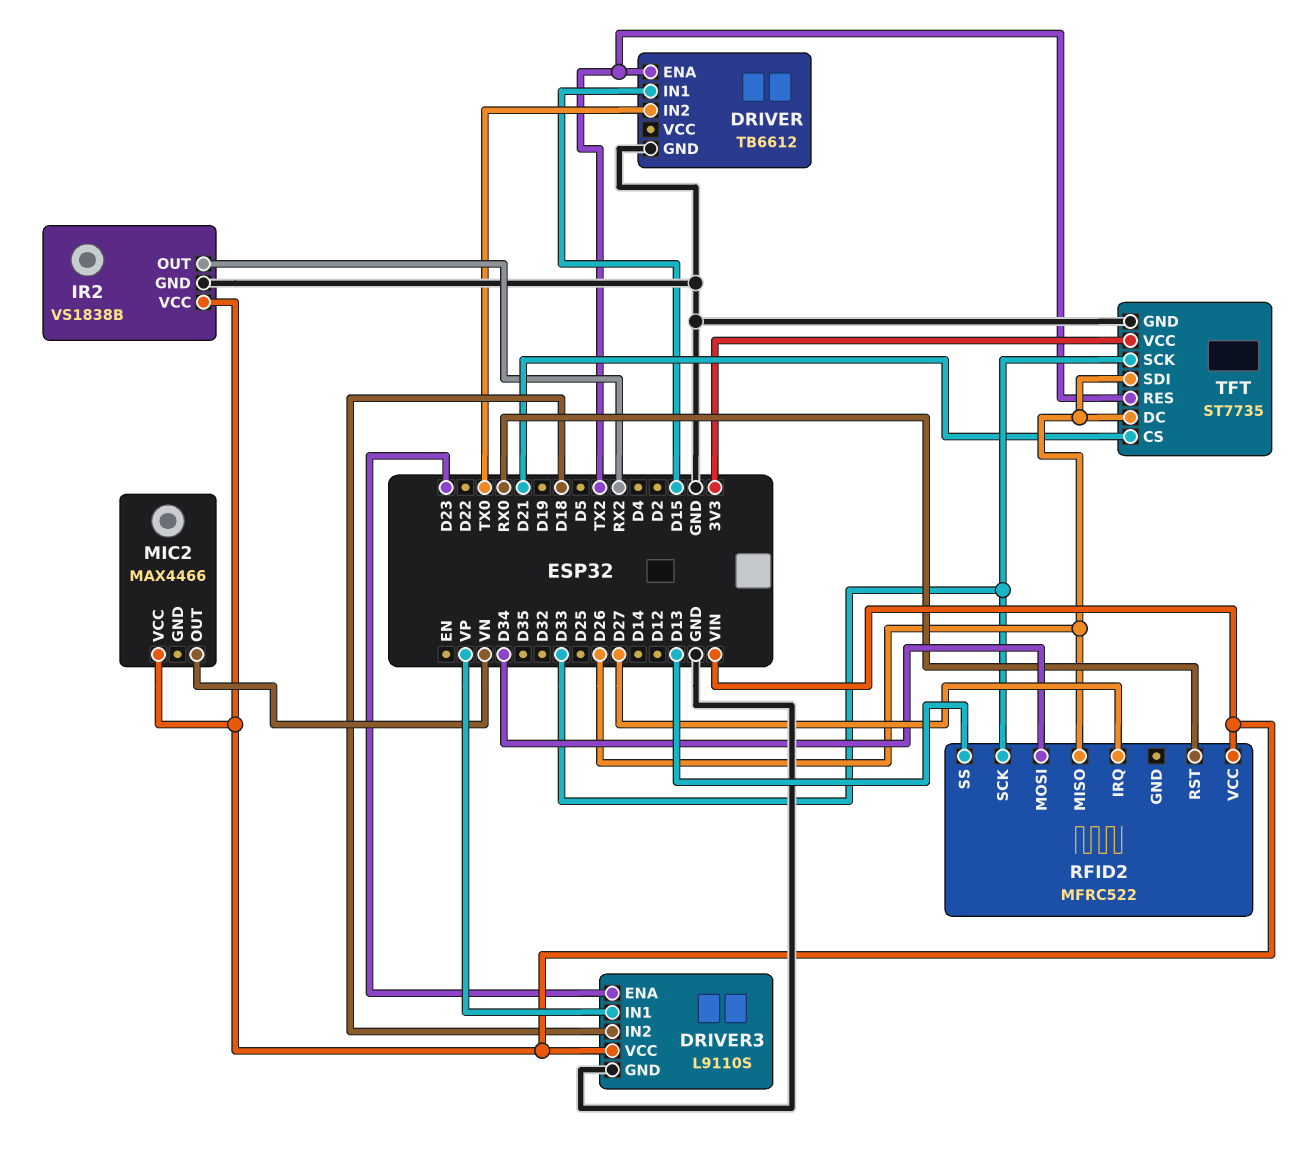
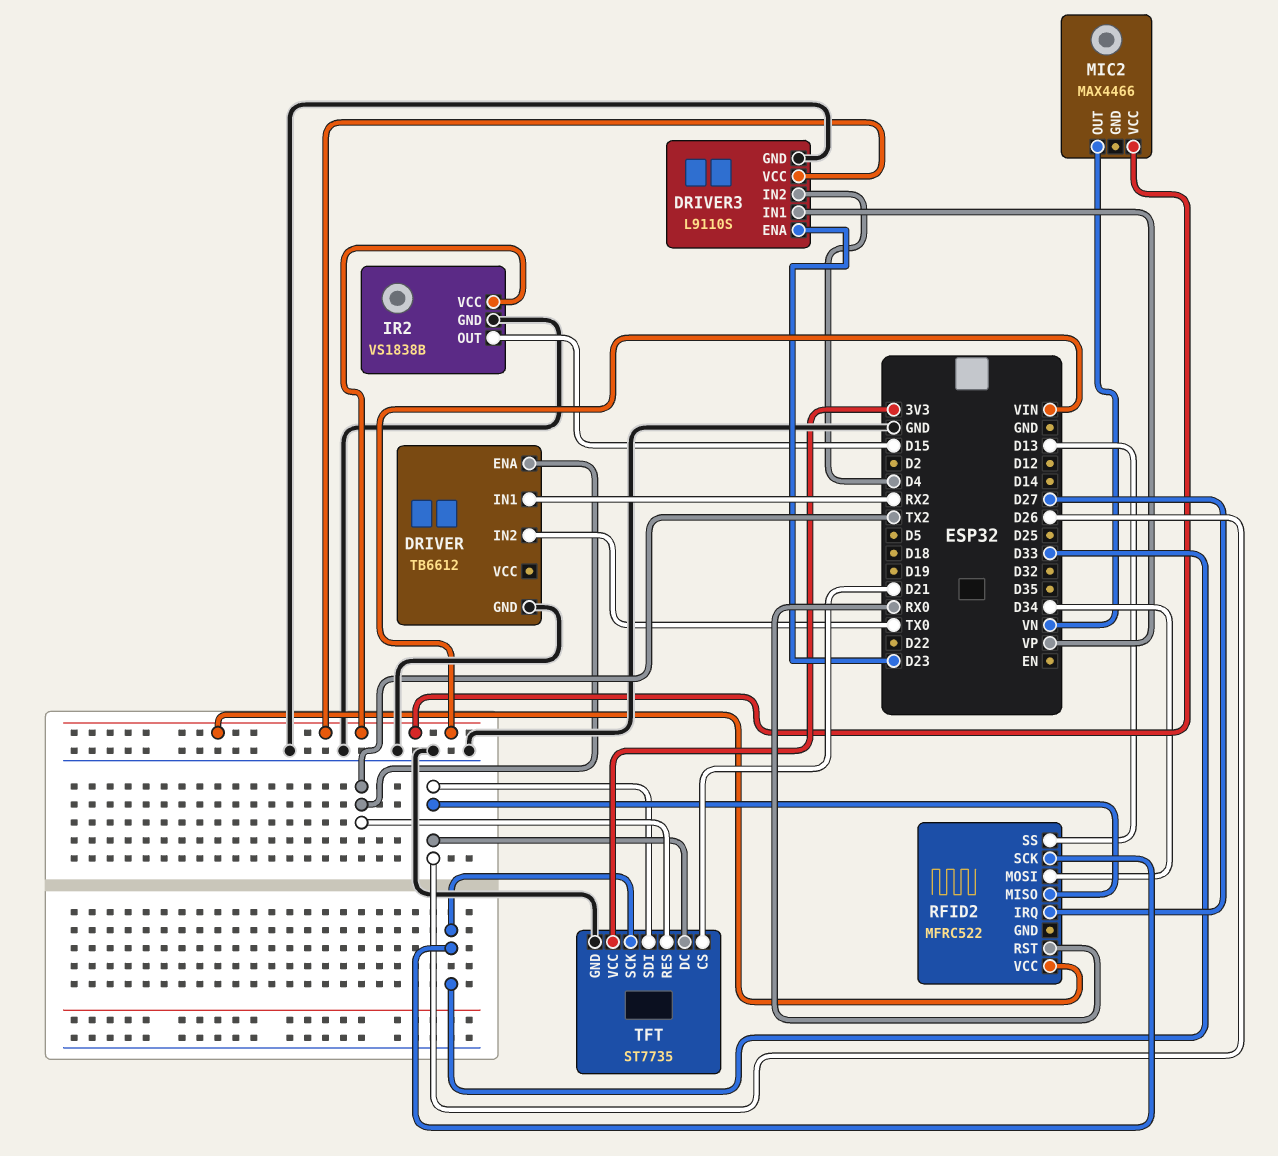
DRIVER pin IN1: D15 -> RX2
DRIVER3 pin IN2: D18 -> D4
IR2 pin OUT: RX2 -> D15

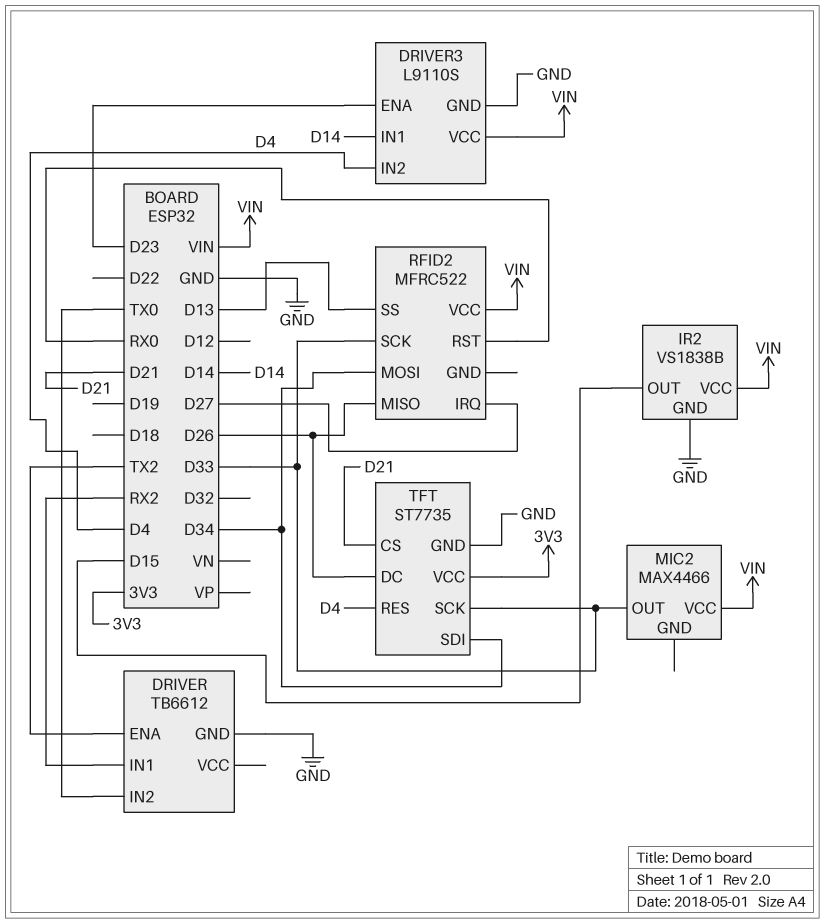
DRIVER3 pin IN1: VP -> D14
MIC2 pin OUT: VN -> D33
TFT pin RES: TX2 -> D4
TFT pin SDI: D26 -> D34

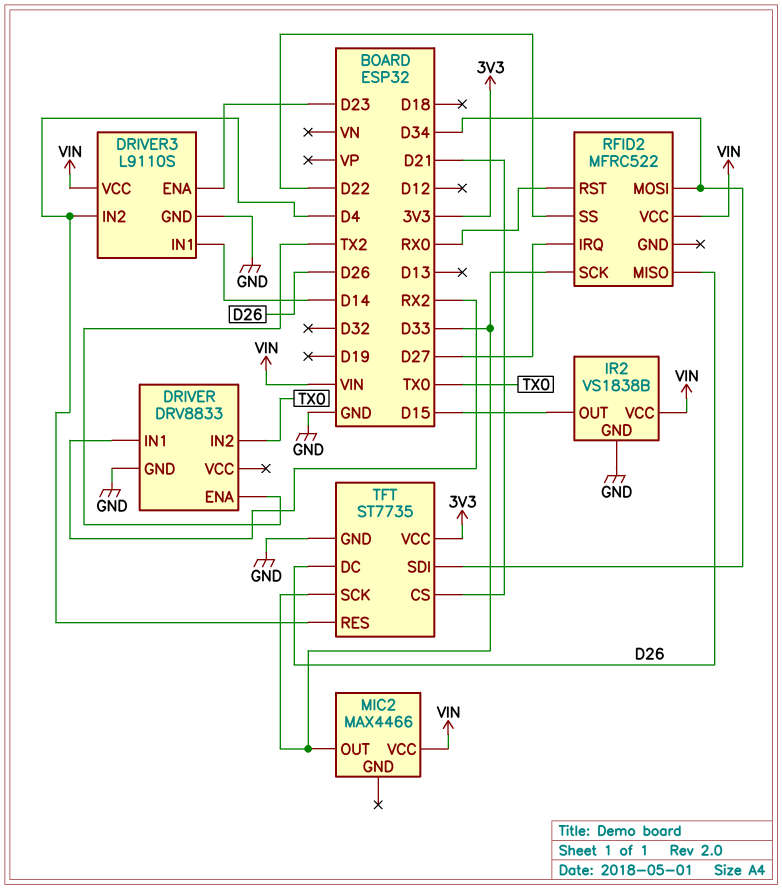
DRIVER: TB6612 -> DRV8833
RFID2 pin SS: D13 -> D22

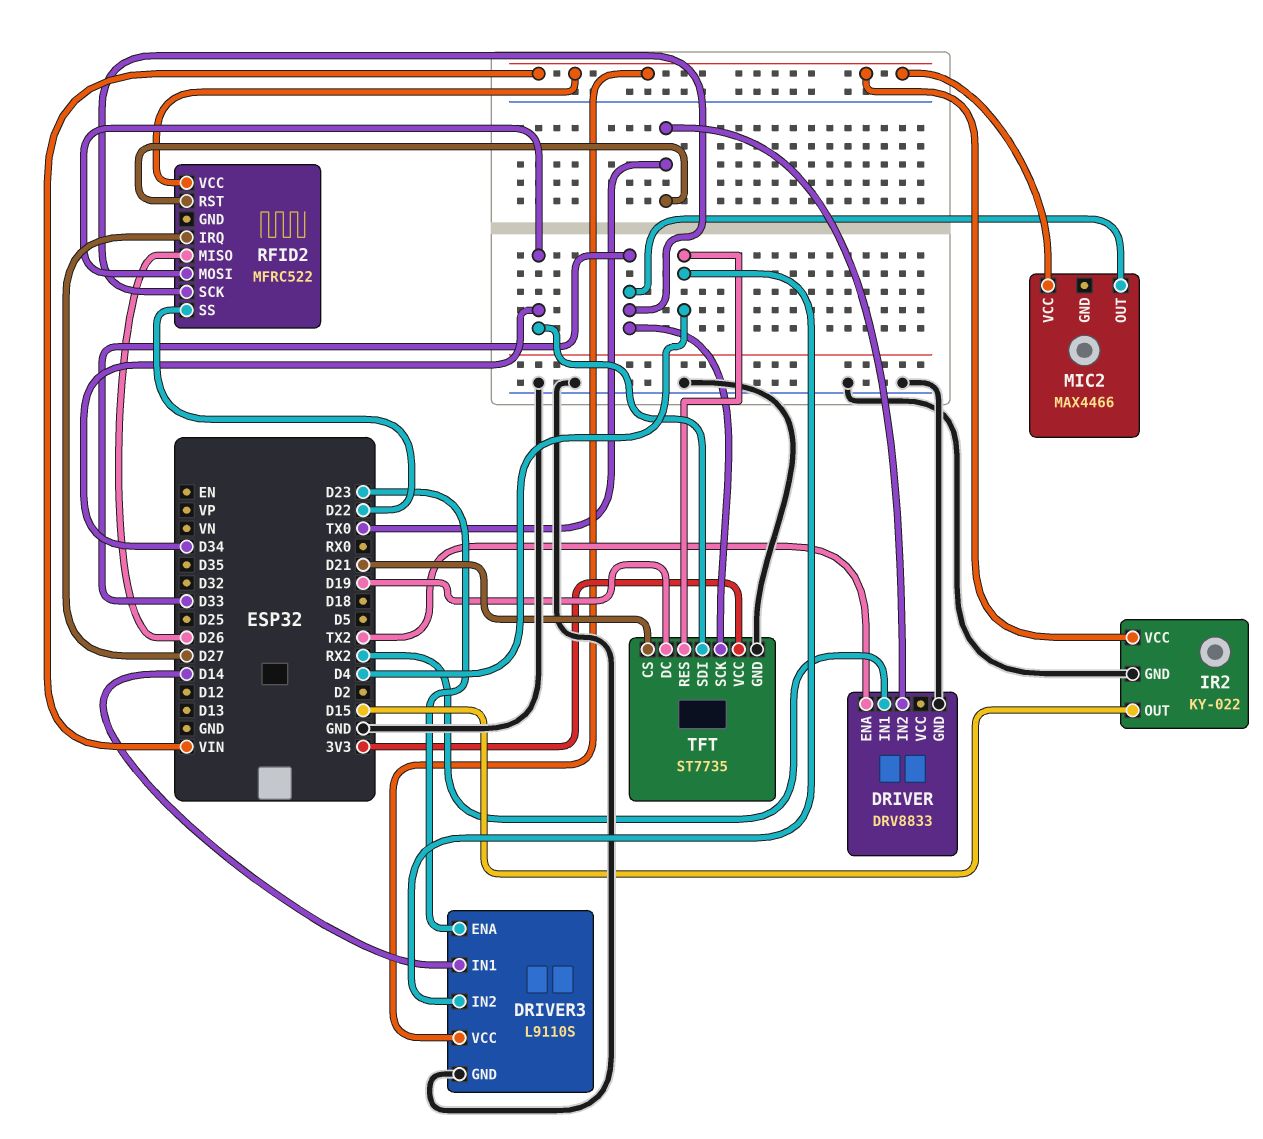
IR2: VS1838B -> KY-022
RFID2 pin RST: RX0 -> TX0
TFT pin DC: D26 -> D19

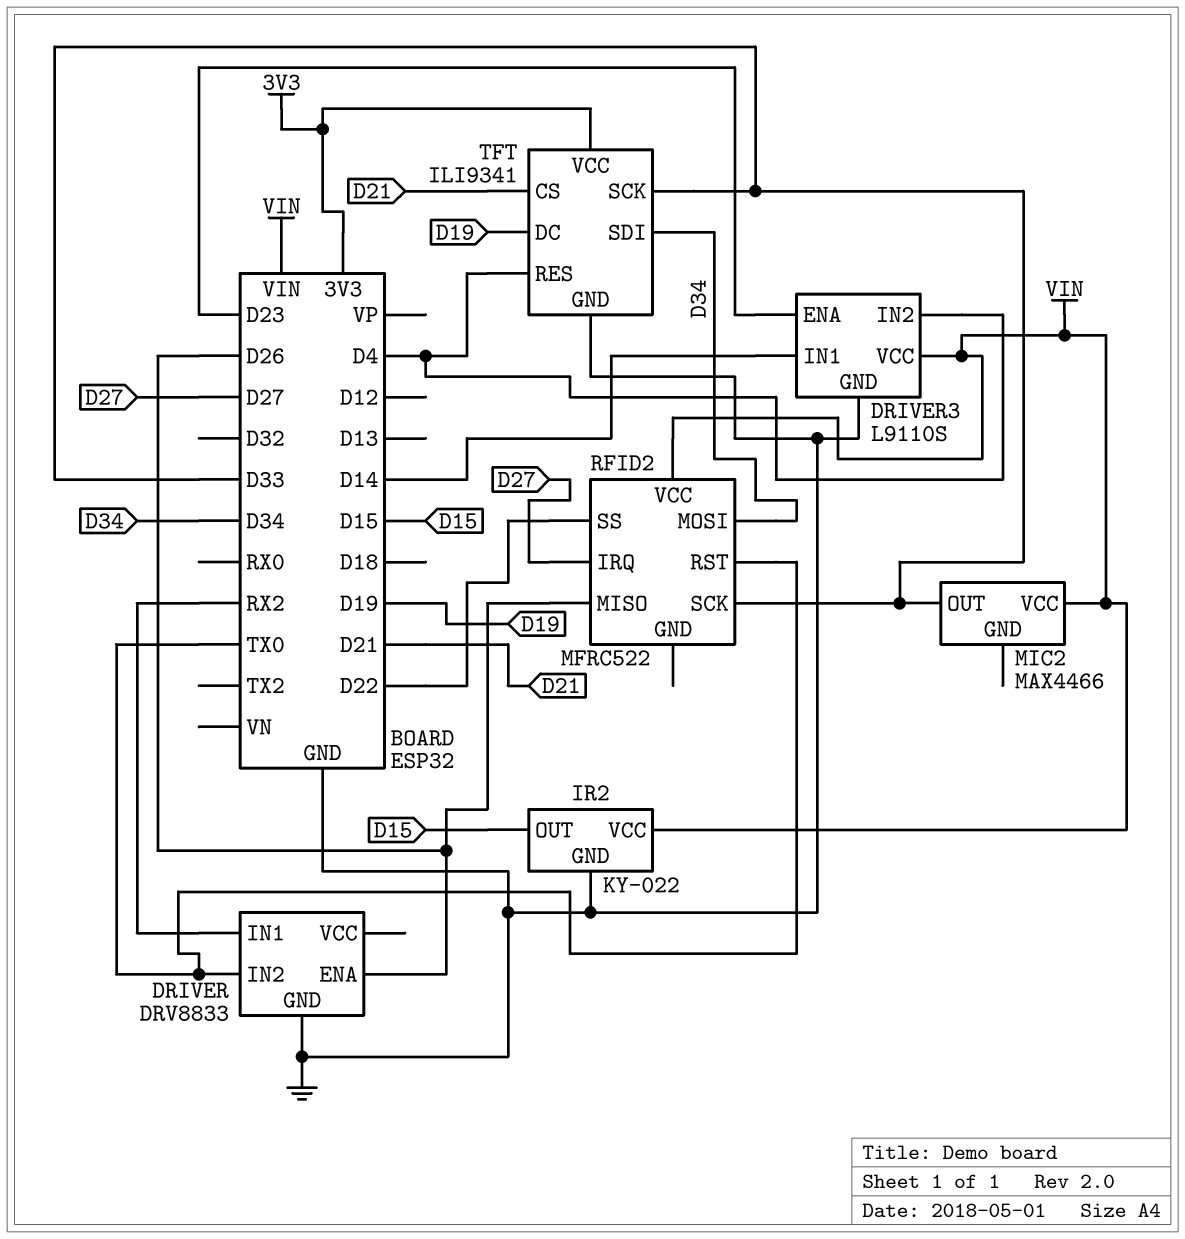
DRIVER pin ENA: TX2 -> D26
TFT: ST7735 -> ILI9341

